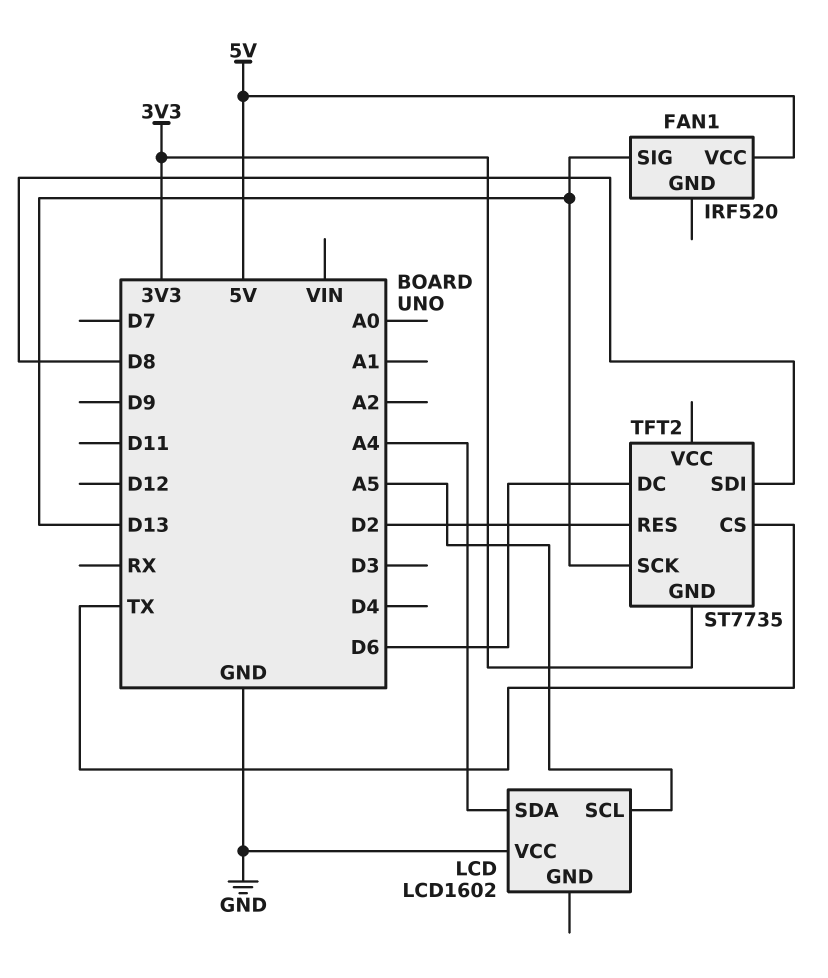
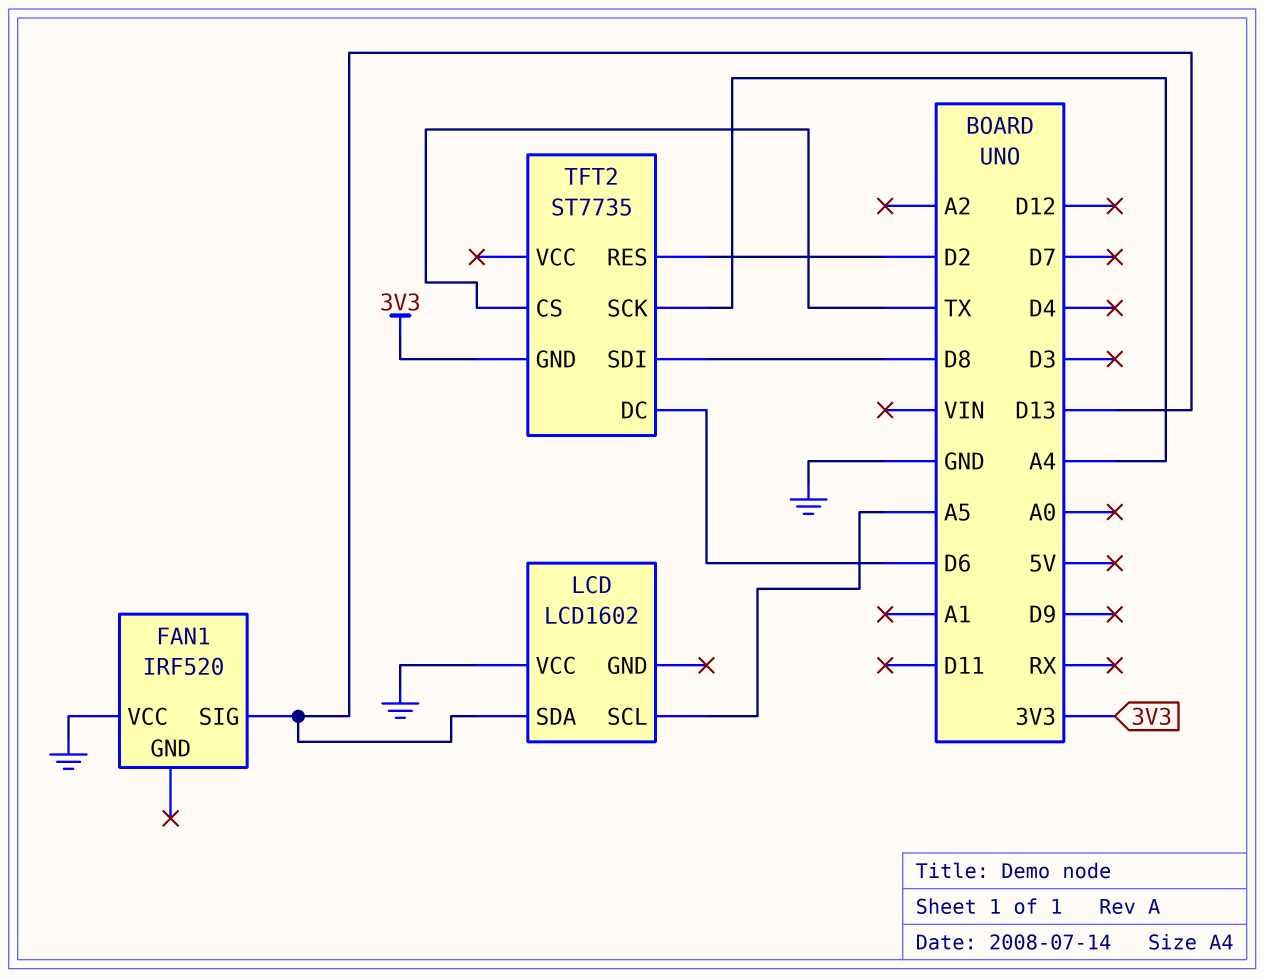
FAN1 pin VCC: 5V -> GND
LCD pin SDA: A4 -> D13
TFT2 pin SCK: D13 -> A4

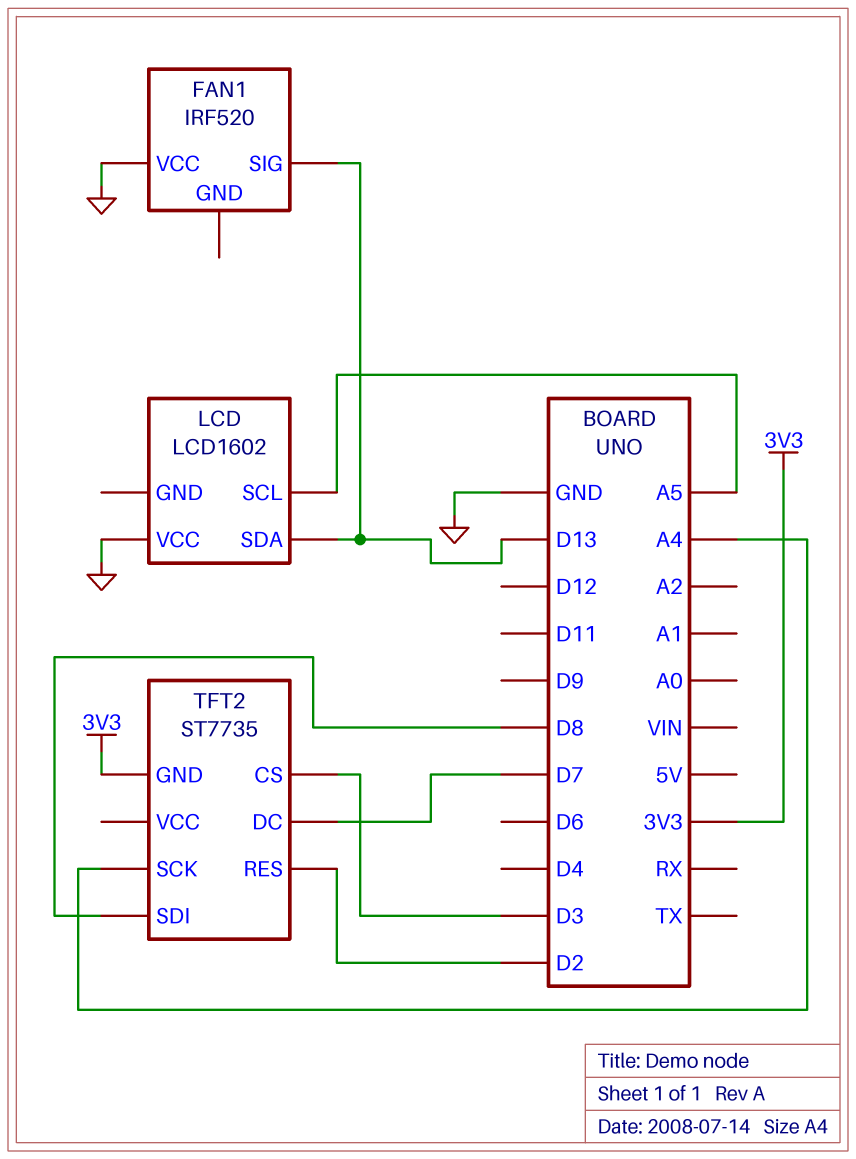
TFT2 pin CS: TX -> D3
TFT2 pin DC: D6 -> D7

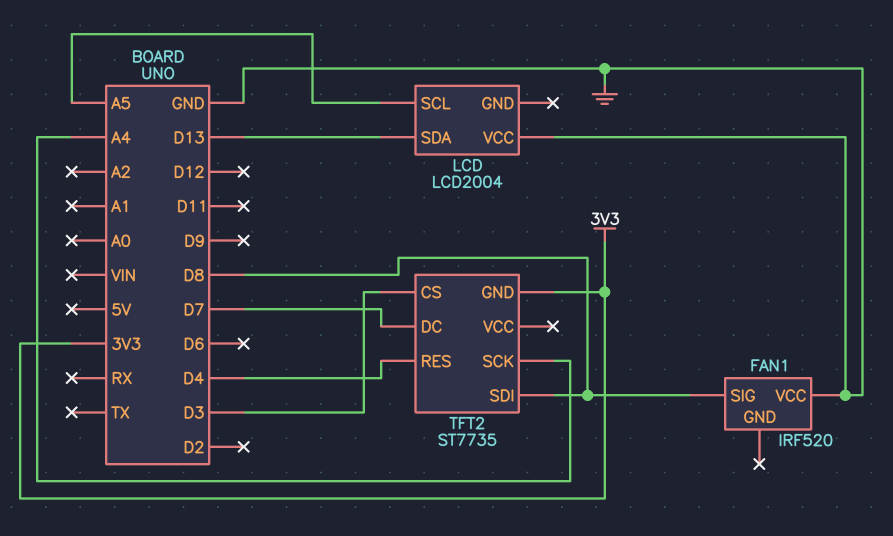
FAN1 pin SIG: D13 -> D8
LCD: LCD1602 -> LCD2004
TFT2 pin RES: D2 -> D4

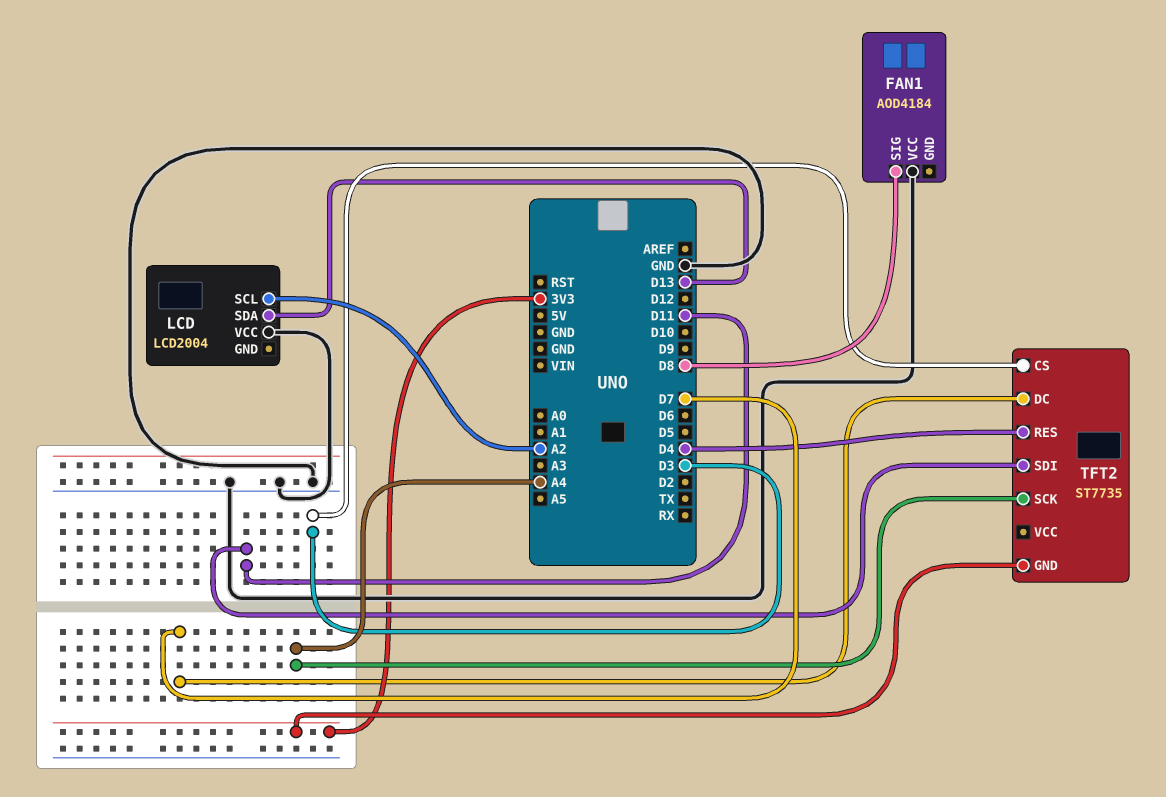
FAN1: IRF520 -> AOD4184
LCD pin SCL: A5 -> A2
TFT2 pin SDI: D8 -> D11

